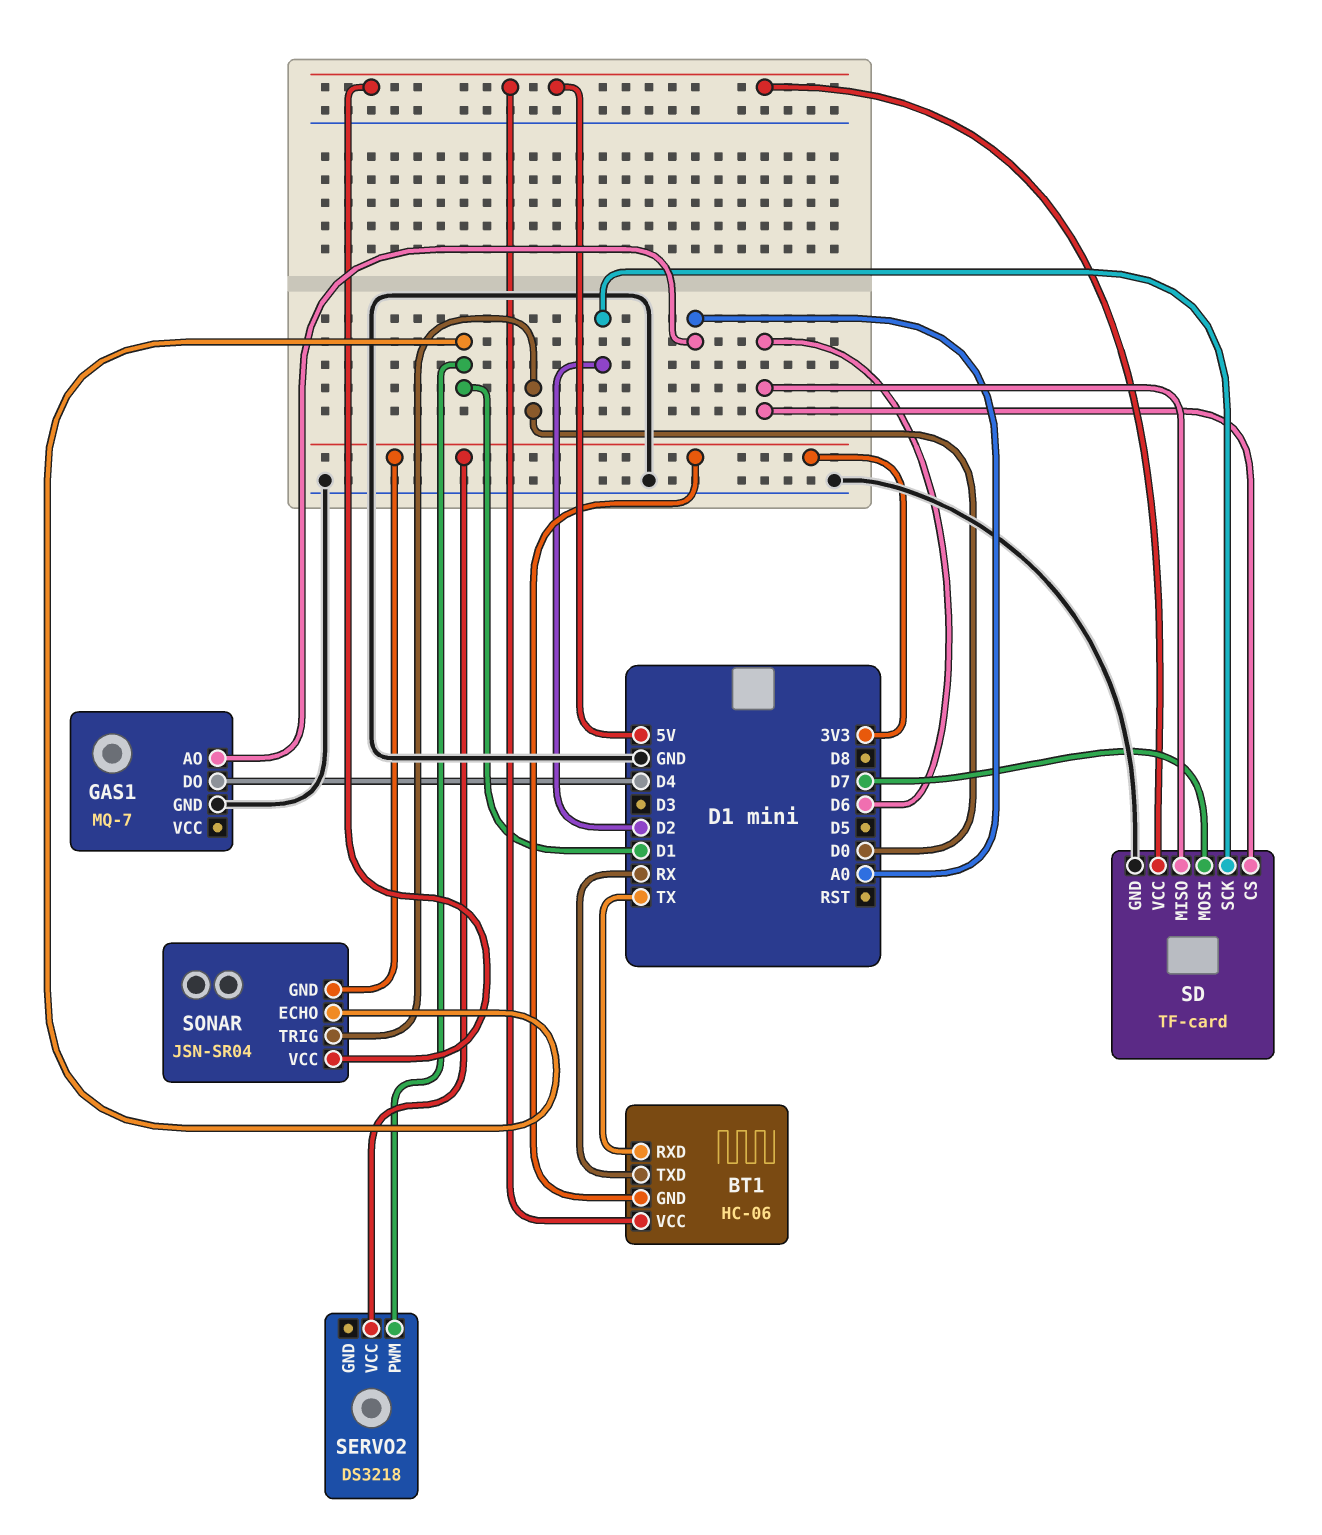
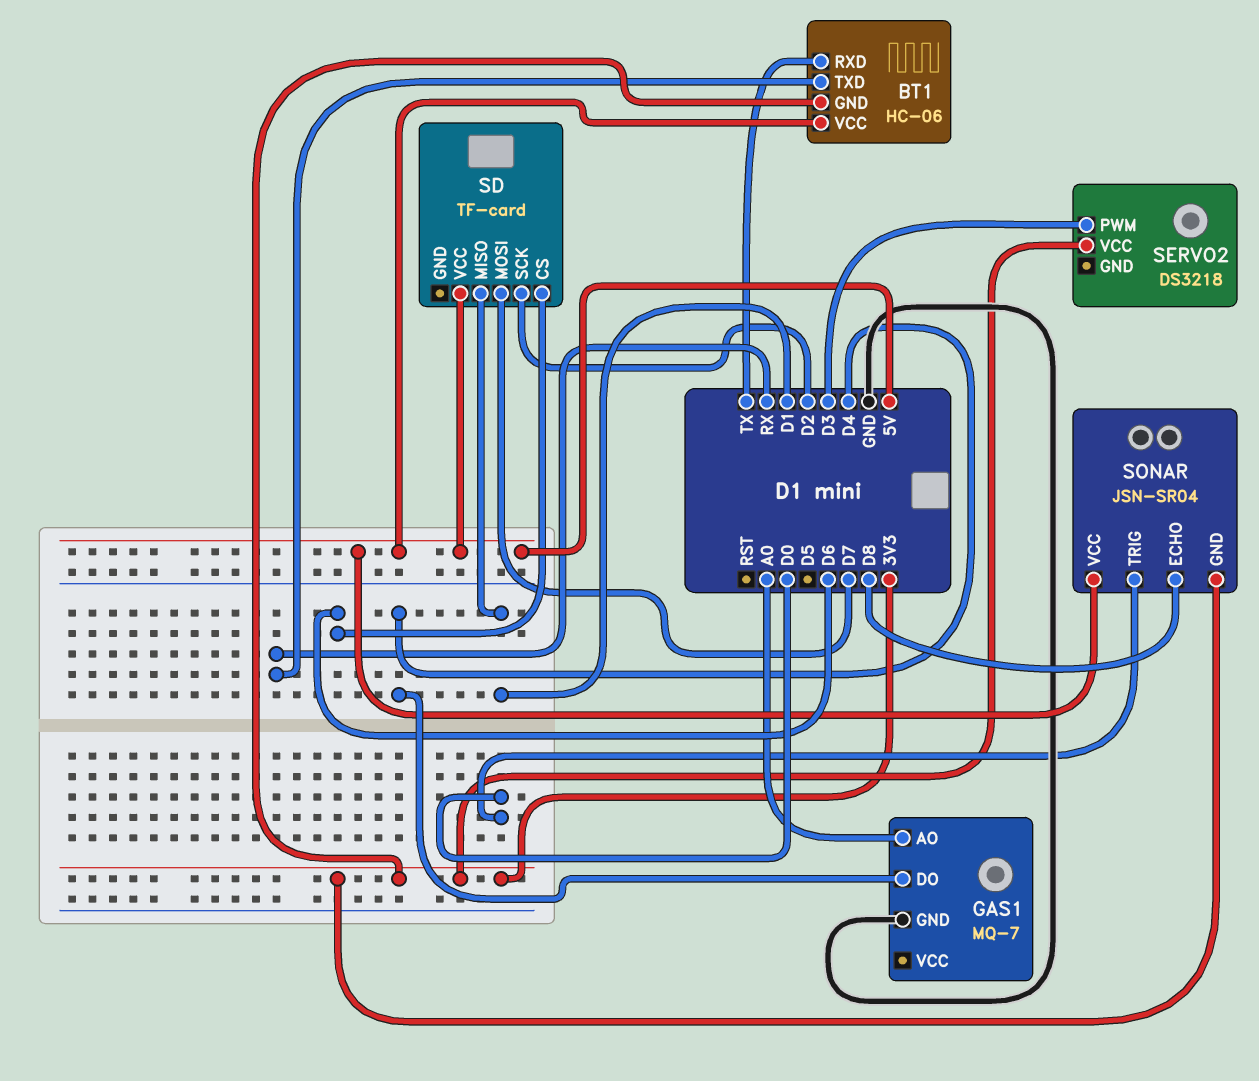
SD pin GND: GND -> none
SD pin MISO: D6 -> D1
SERVO2 pin PWM: D1 -> D3
SONAR pin ECHO: D1 -> D8

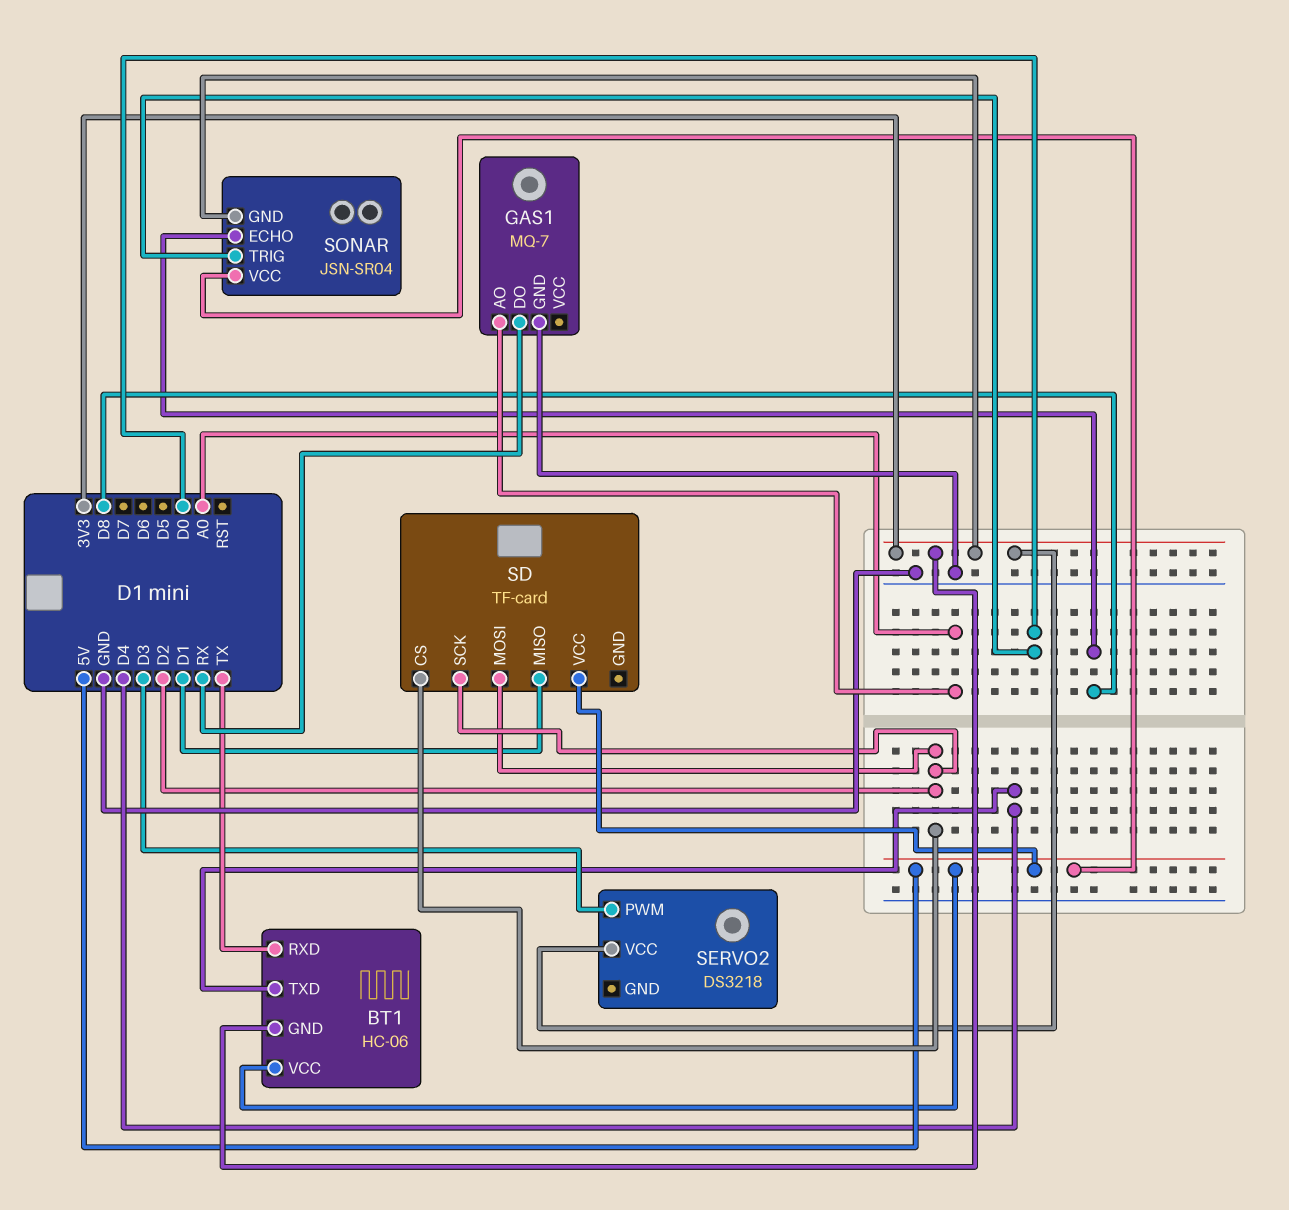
BT1 pin TXD: RX -> D4
GAS1 pin DO: D4 -> RX
SD pin CS: D6 -> D2
SD pin MOSI: D7 -> D2

